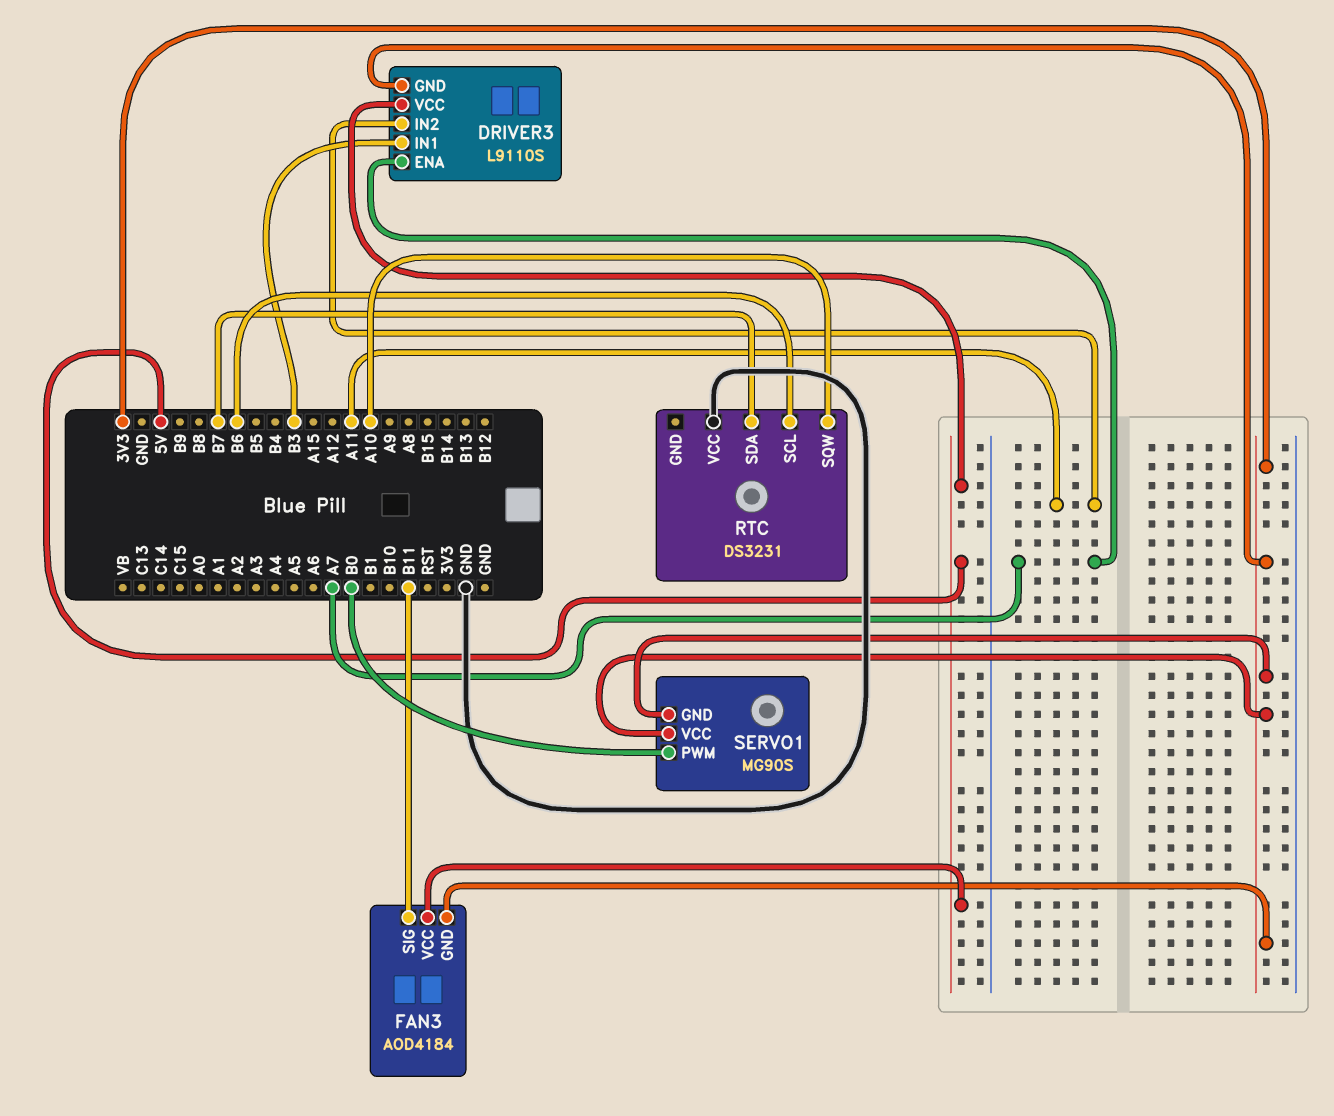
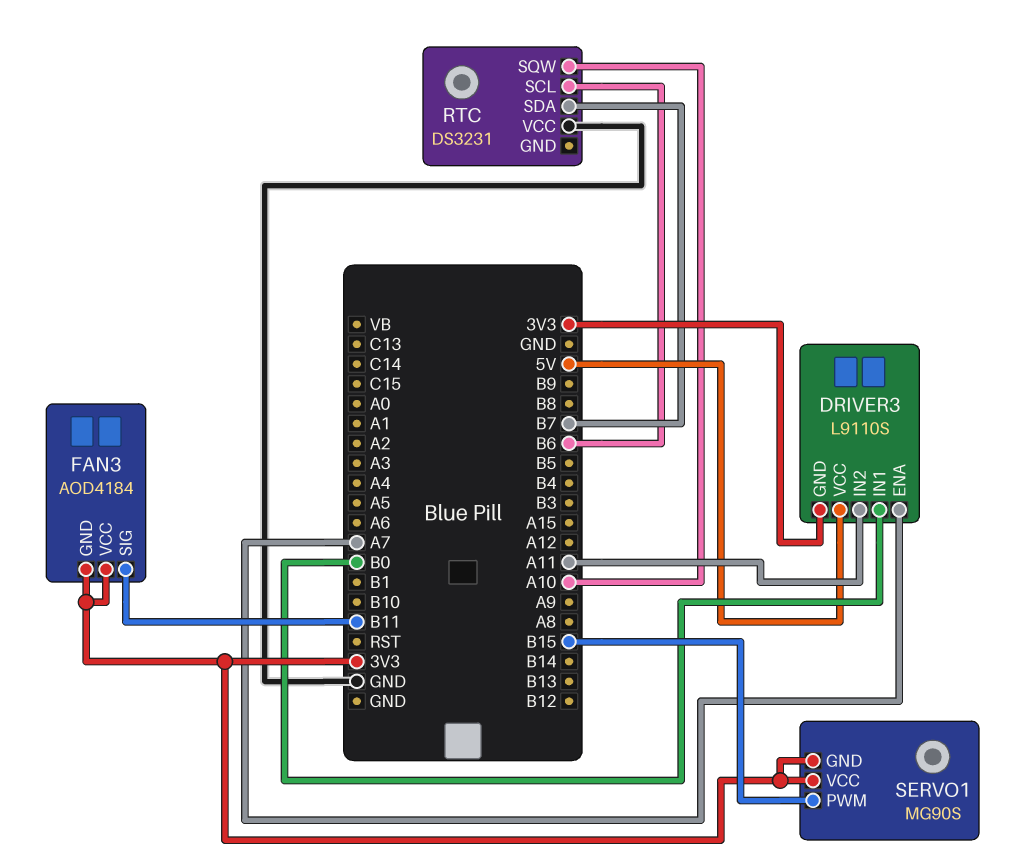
DRIVER3 pin IN1: B3 -> B0
FAN3 pin VCC: 5V -> 3V3
SERVO1 pin PWM: B0 -> B15

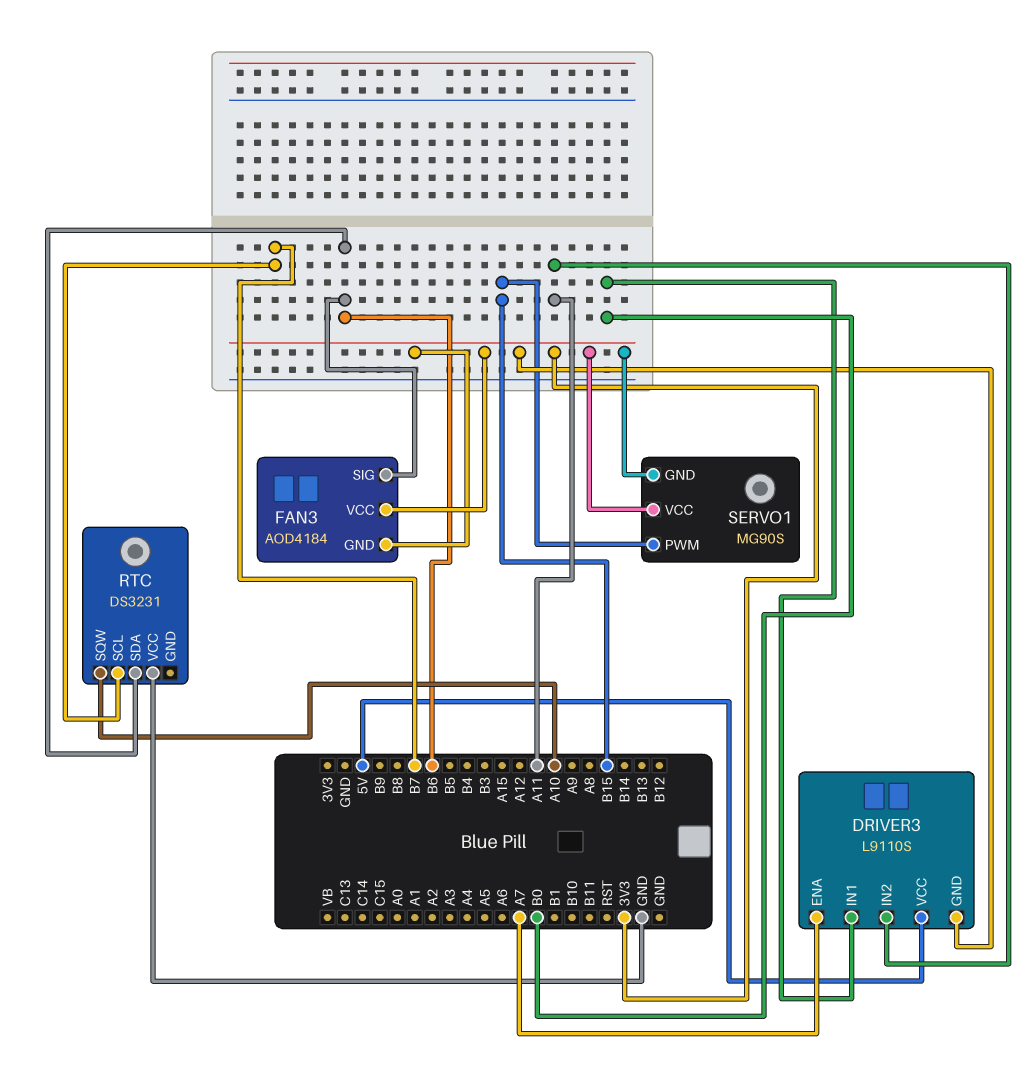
FAN3 pin SIG: B11 -> B6
RTC pin SCL: B6 -> B7
RTC pin SDA: B7 -> B6

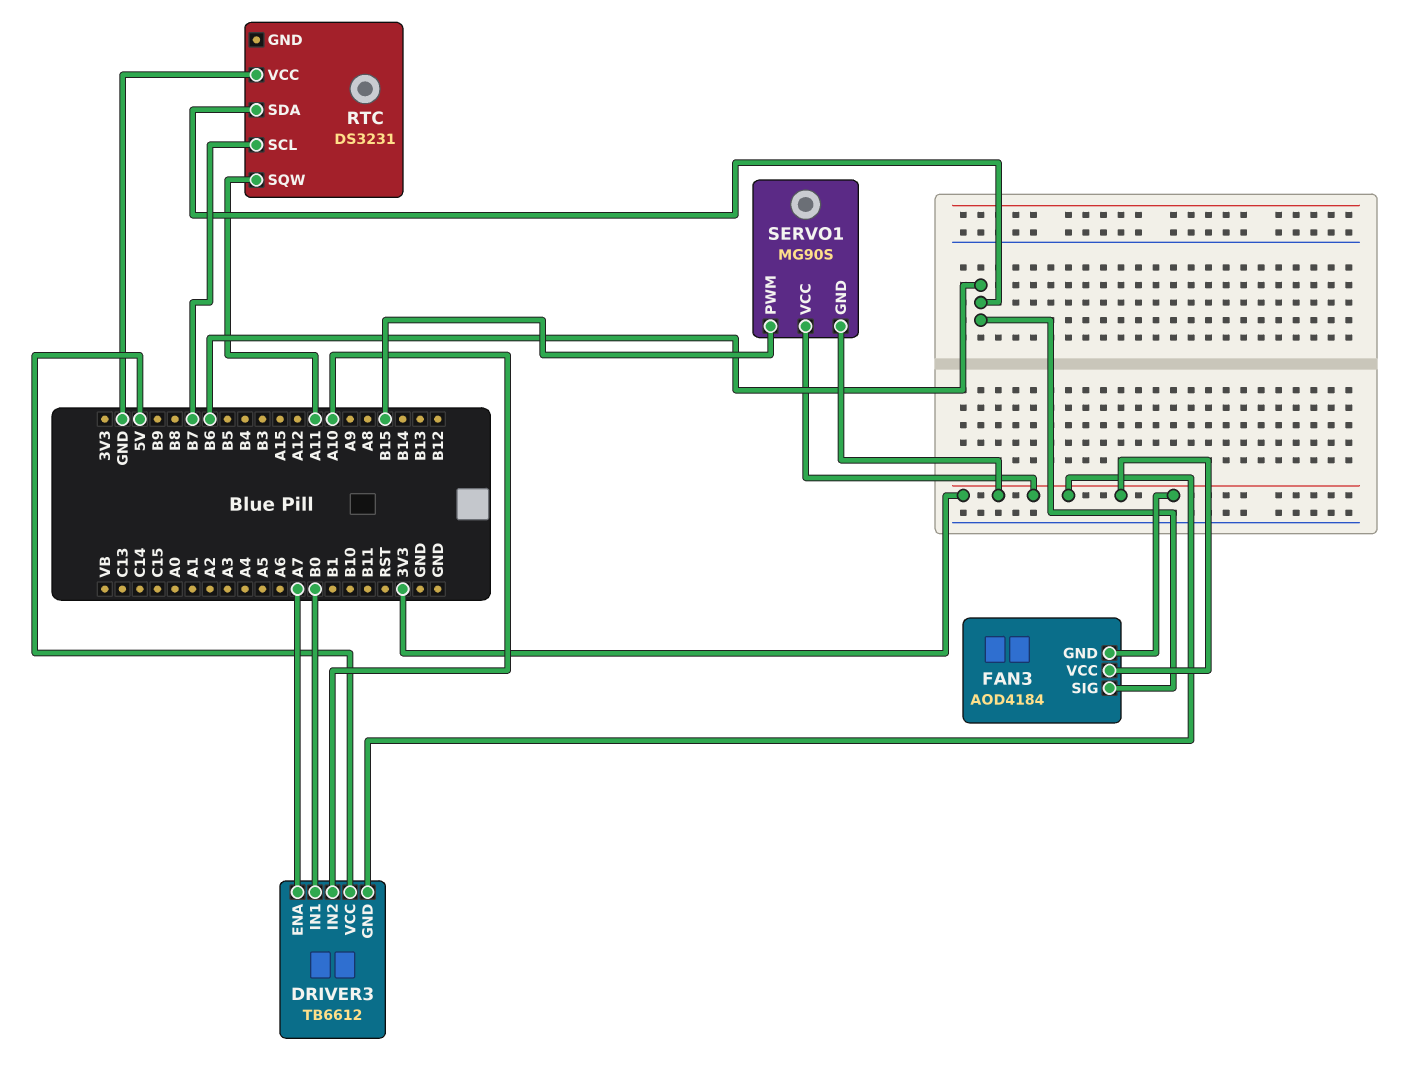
DRIVER3: L9110S -> TB6612
DRIVER3 pin IN2: A11 -> A10
RTC pin SQW: A10 -> A11

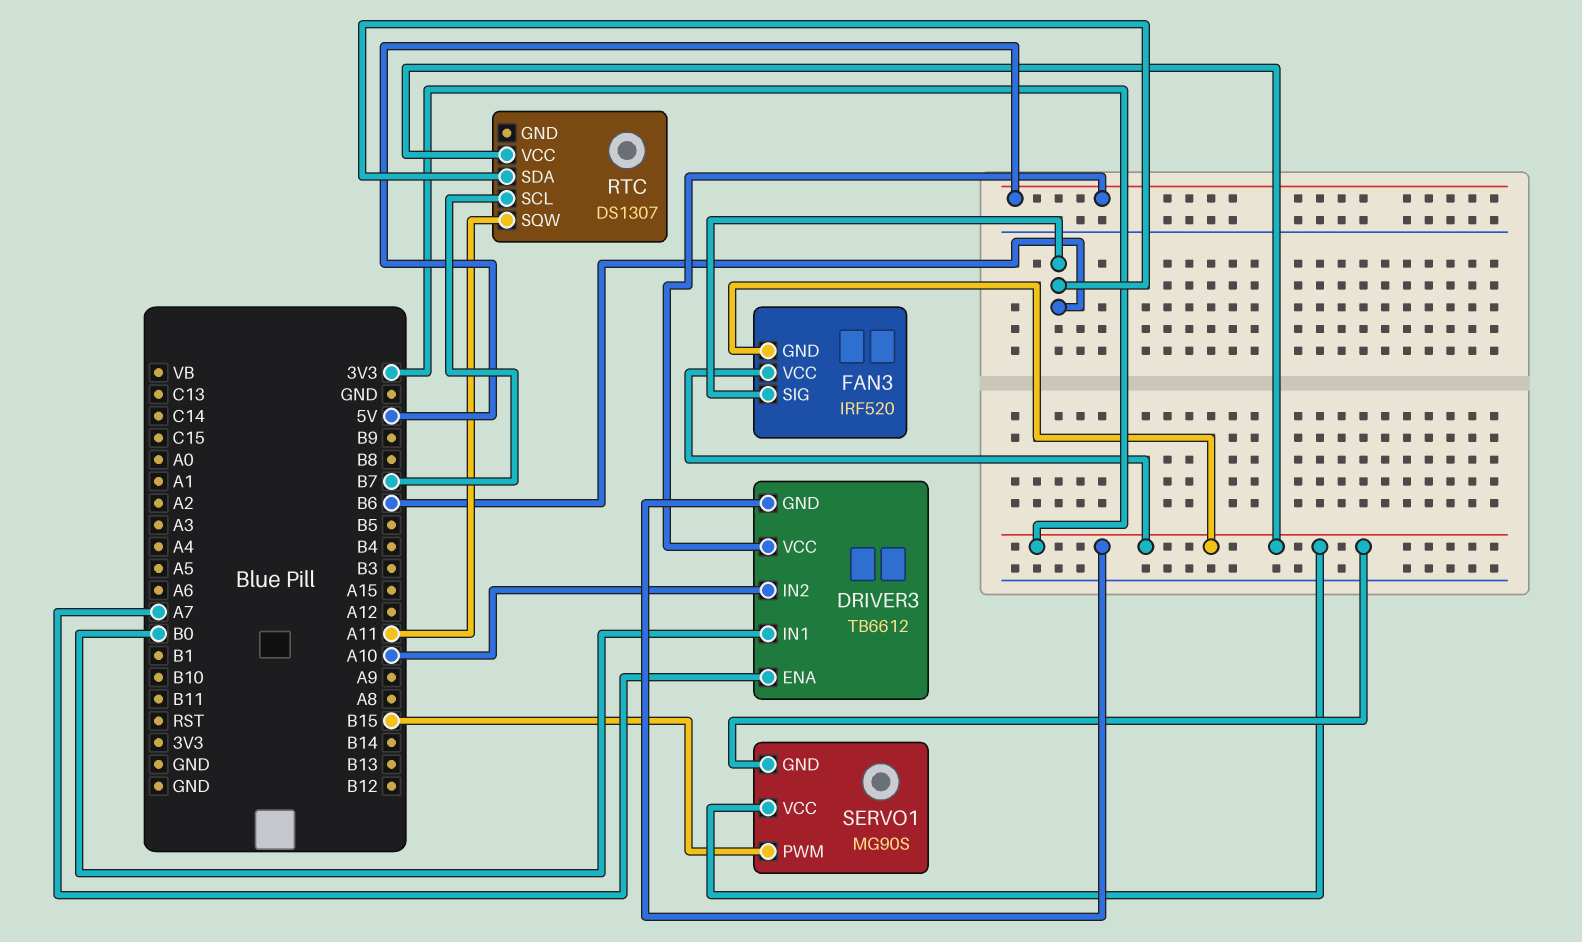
FAN3: AOD4184 -> IRF520
RTC: DS3231 -> DS1307
RTC pin VCC: GND -> 3V3

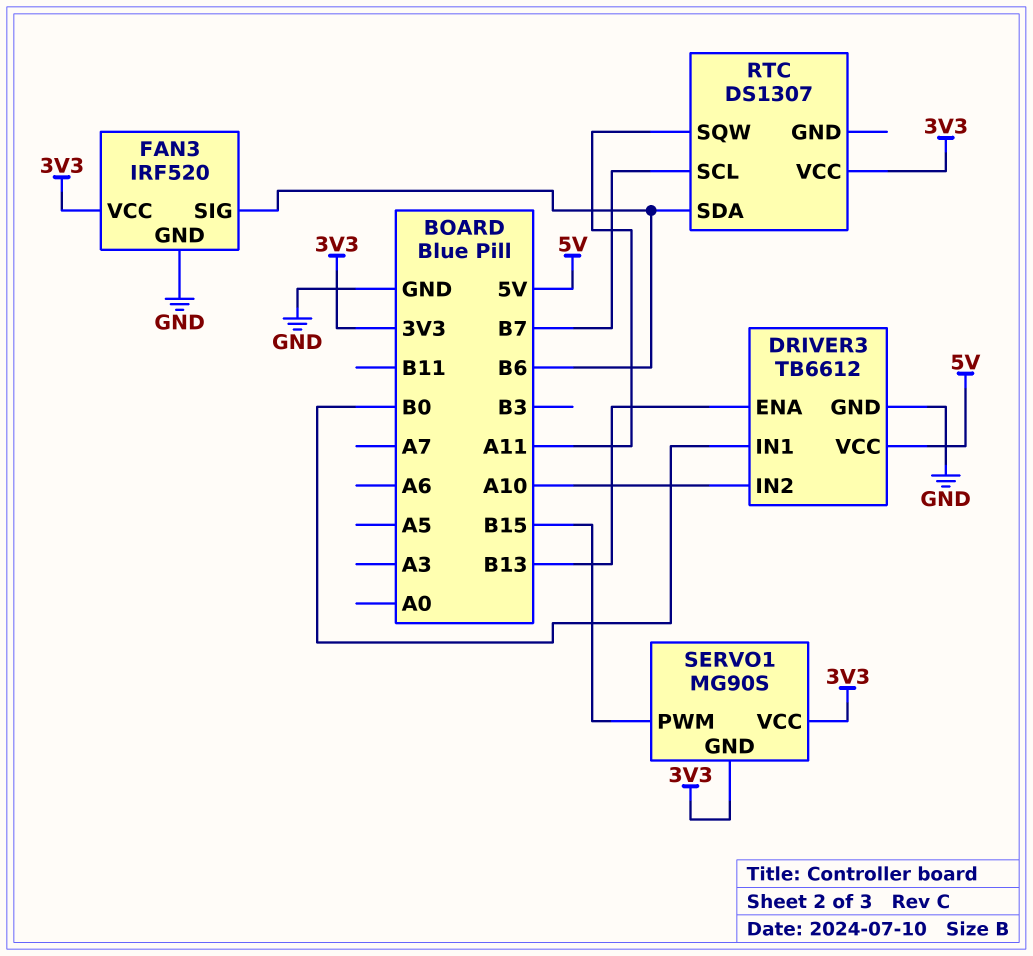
DRIVER3 pin ENA: A7 -> B13
DRIVER3 pin GND: 3V3 -> GND
FAN3 pin GND: 3V3 -> GND

